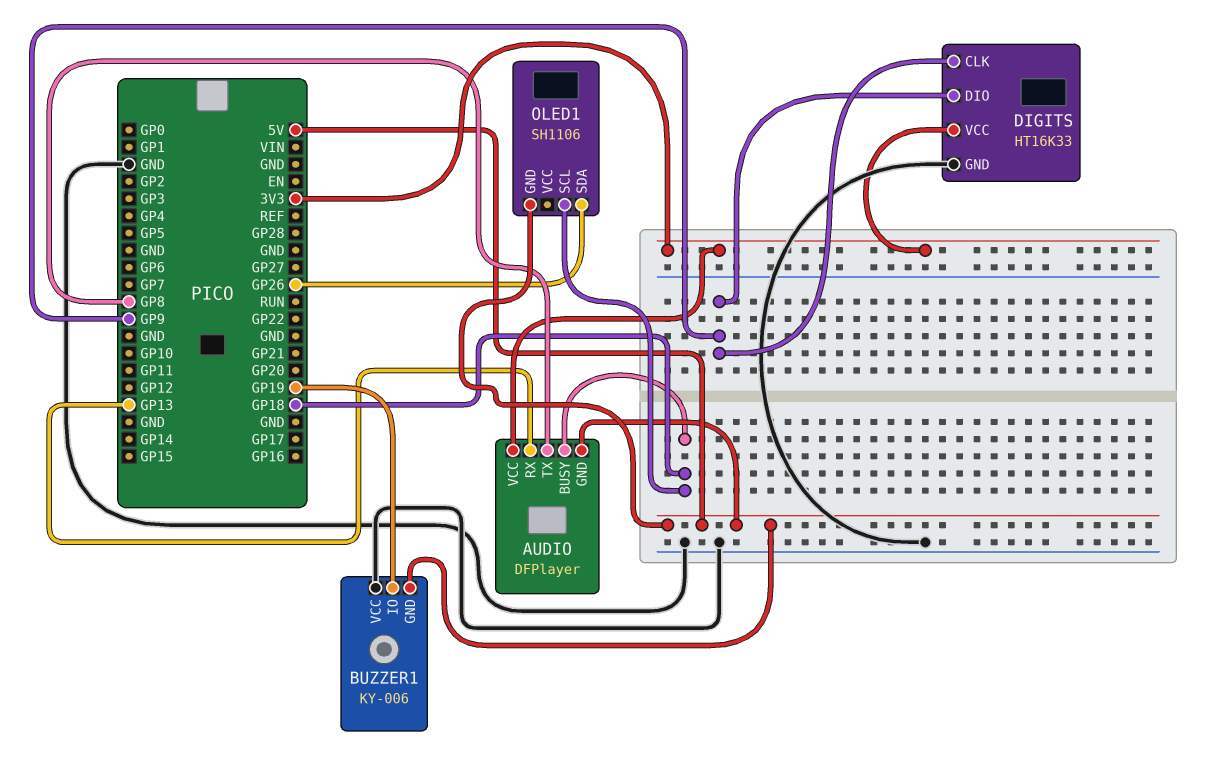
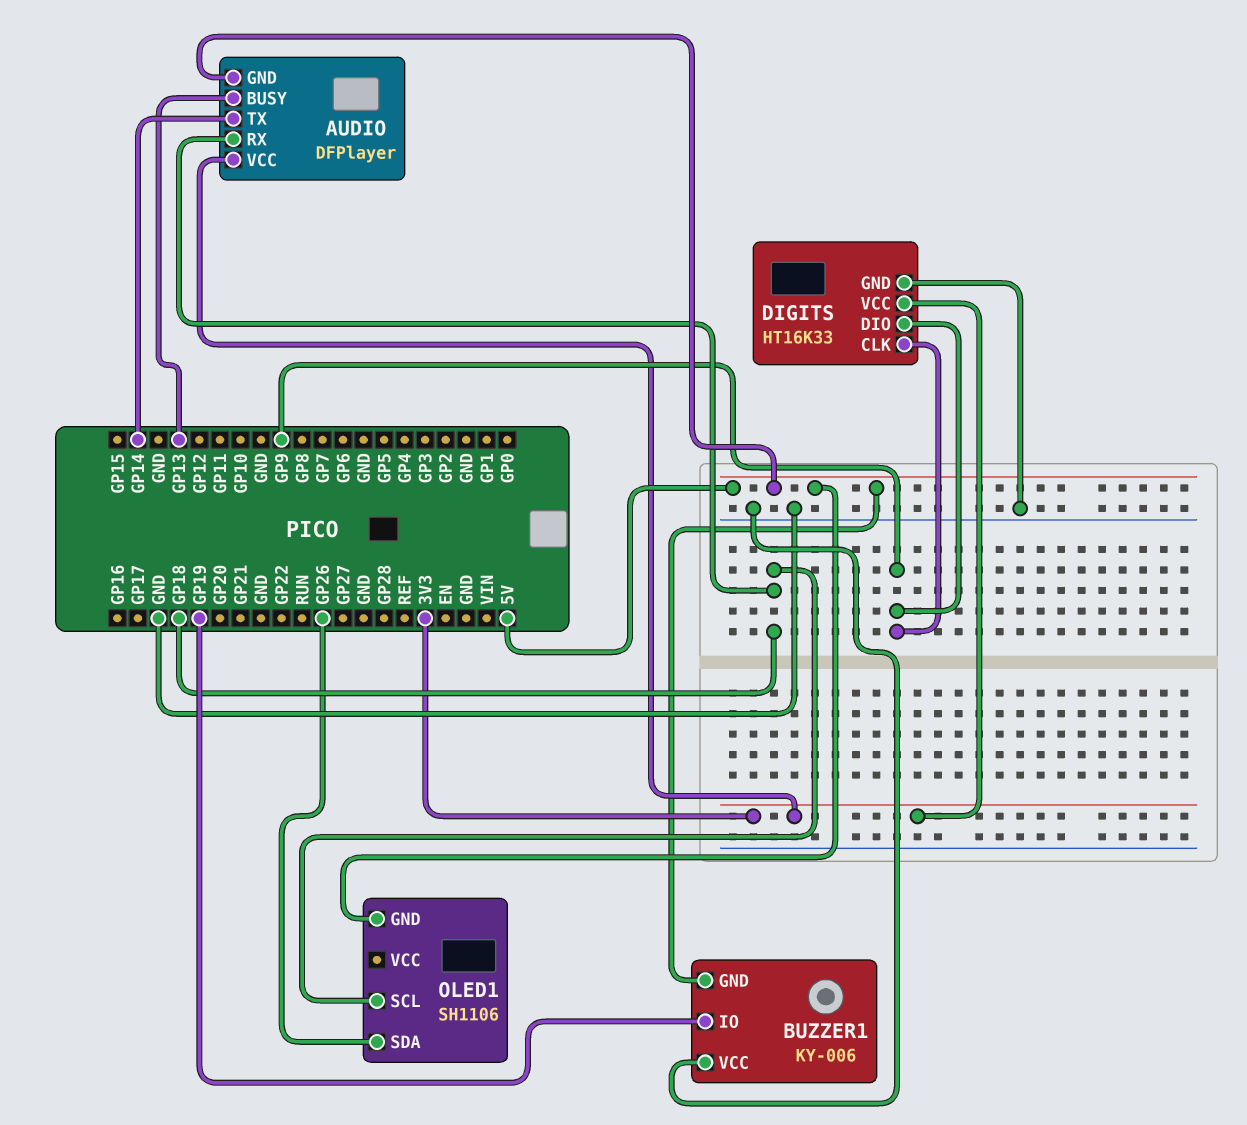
AUDIO pin BUSY: GP18 -> GP13
AUDIO pin RX: GP13 -> GP18
AUDIO pin TX: GP8 -> GP14

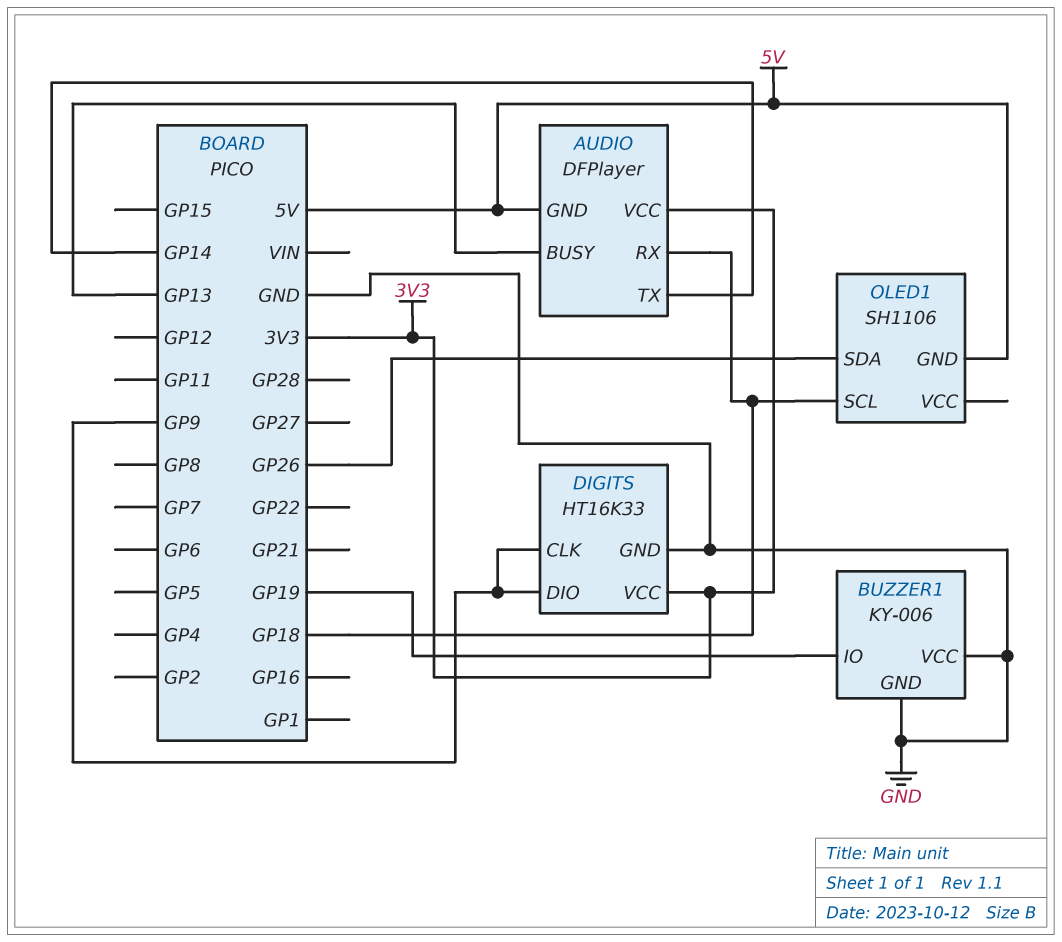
BUZZER1 pin GND: 5V -> GND

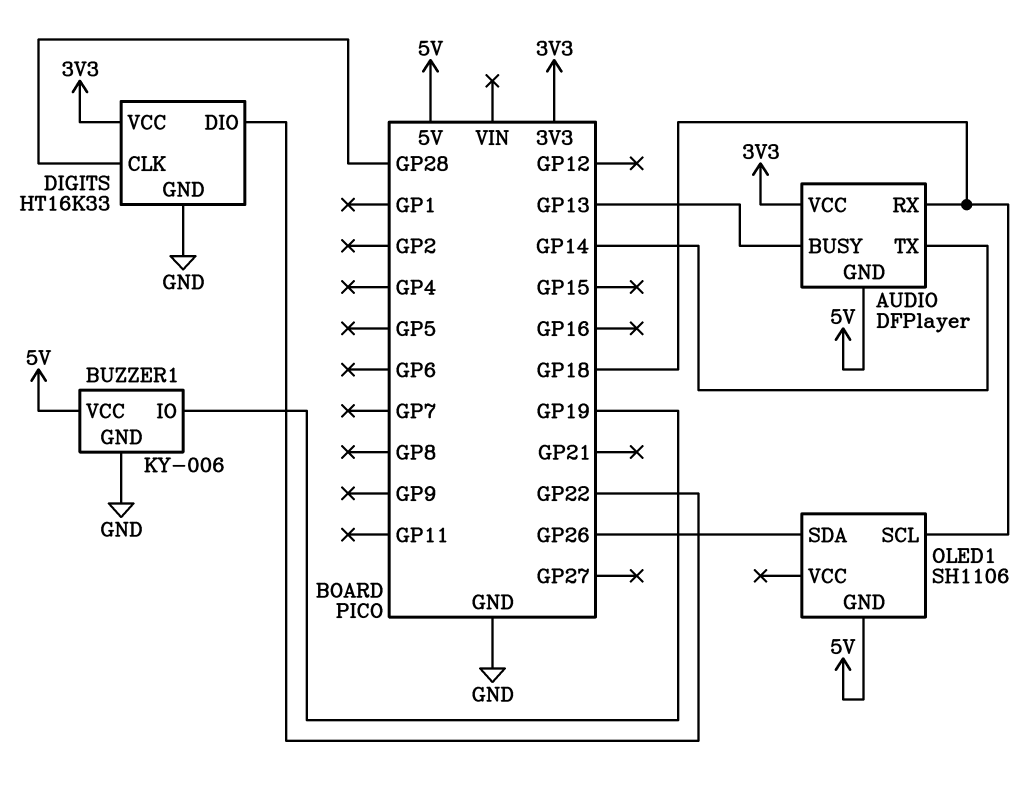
BUZZER1 pin VCC: GND -> 5V
DIGITS pin CLK: GP9 -> GP28
DIGITS pin DIO: GP9 -> GP22

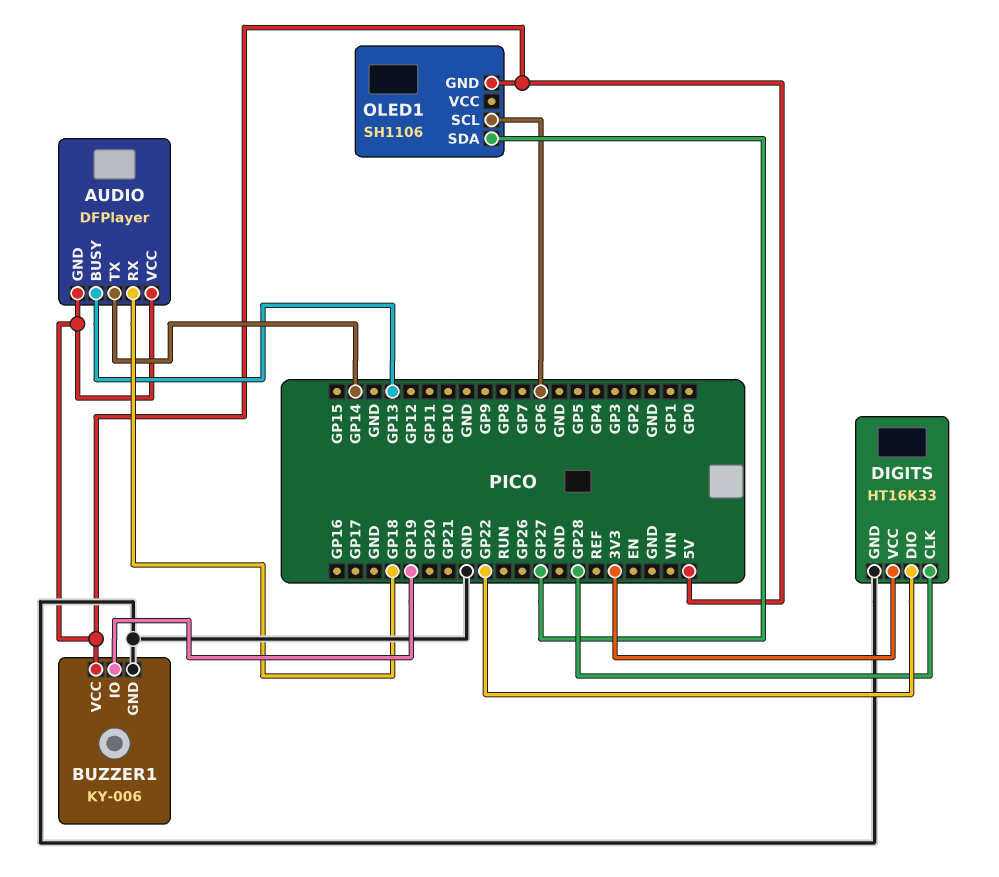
AUDIO pin VCC: 3V3 -> 5V
OLED1 pin SCL: GP18 -> GP6
OLED1 pin SDA: GP26 -> GP27

